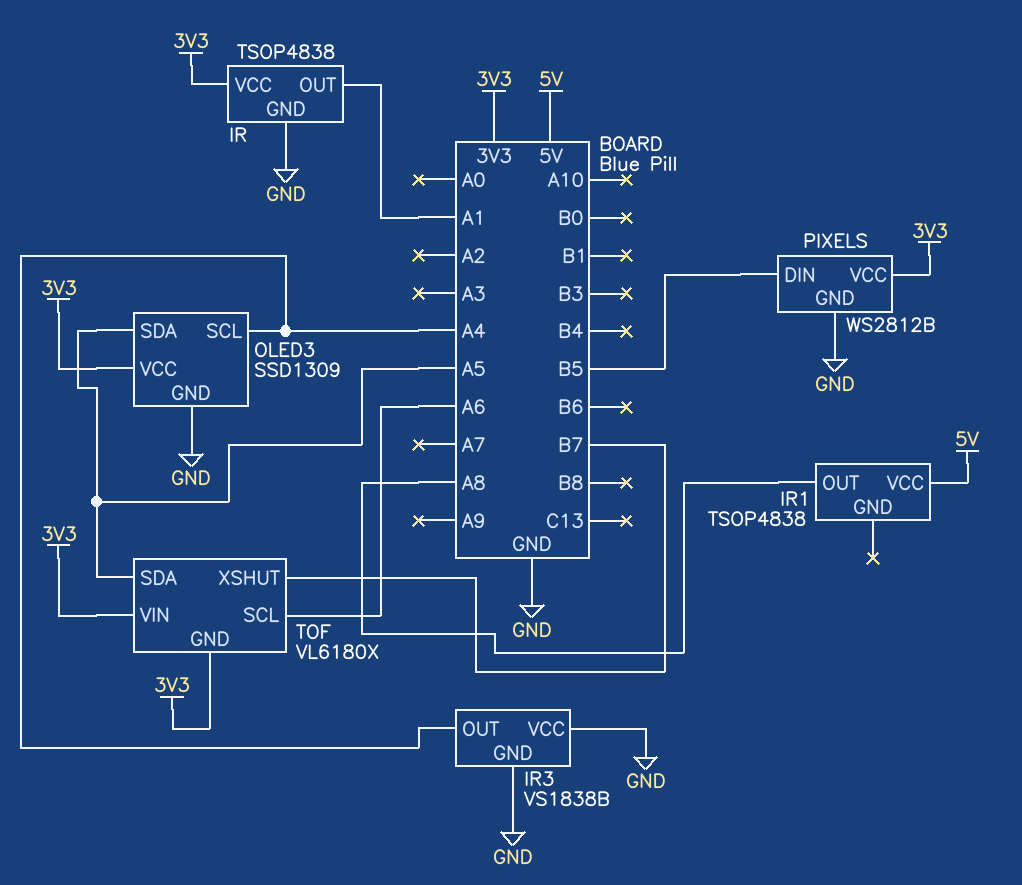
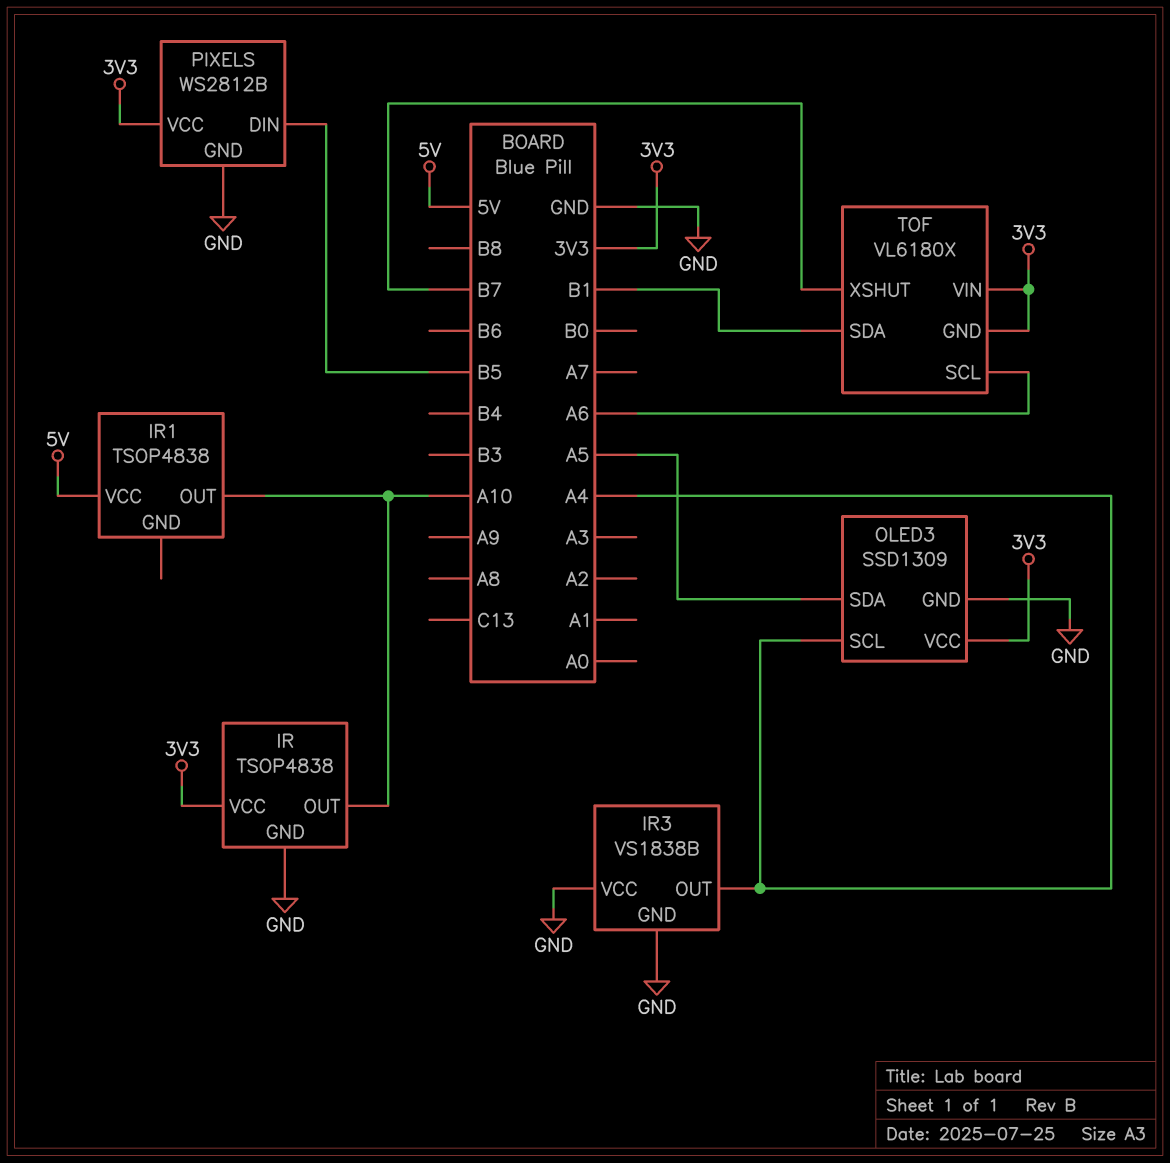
IR pin OUT: A1 -> A10
IR1 pin OUT: A8 -> A10
TOF pin SDA: A5 -> B1

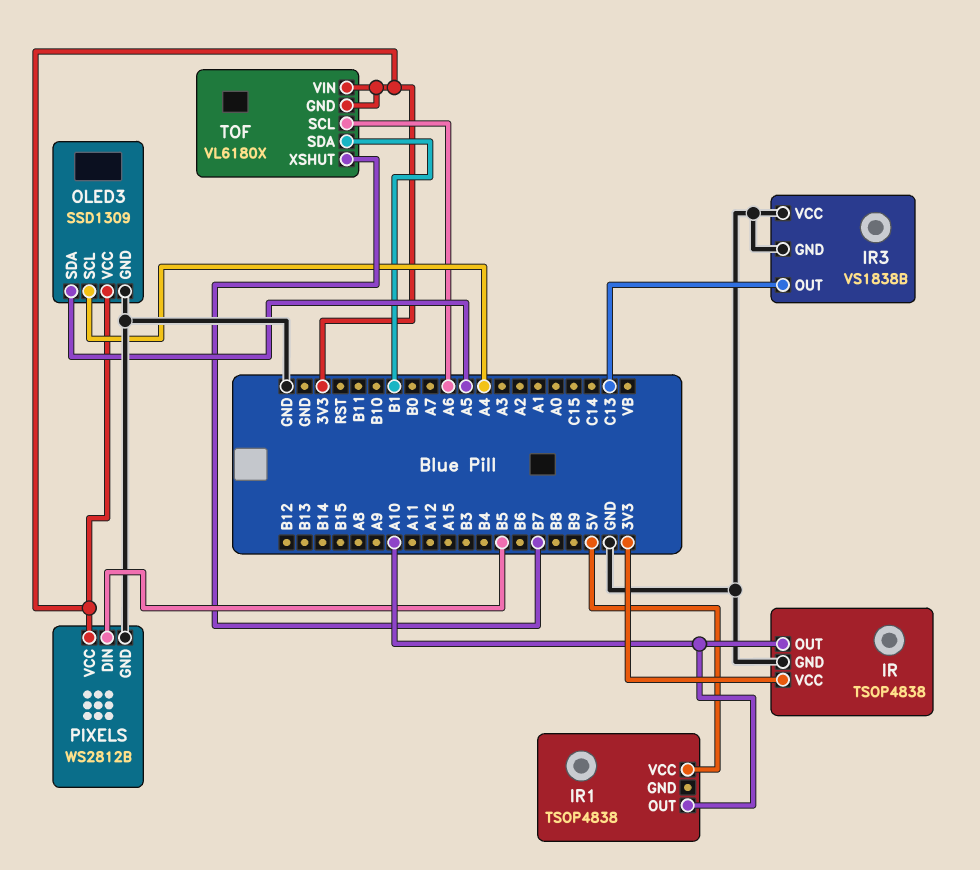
IR3 pin OUT: A4 -> C13

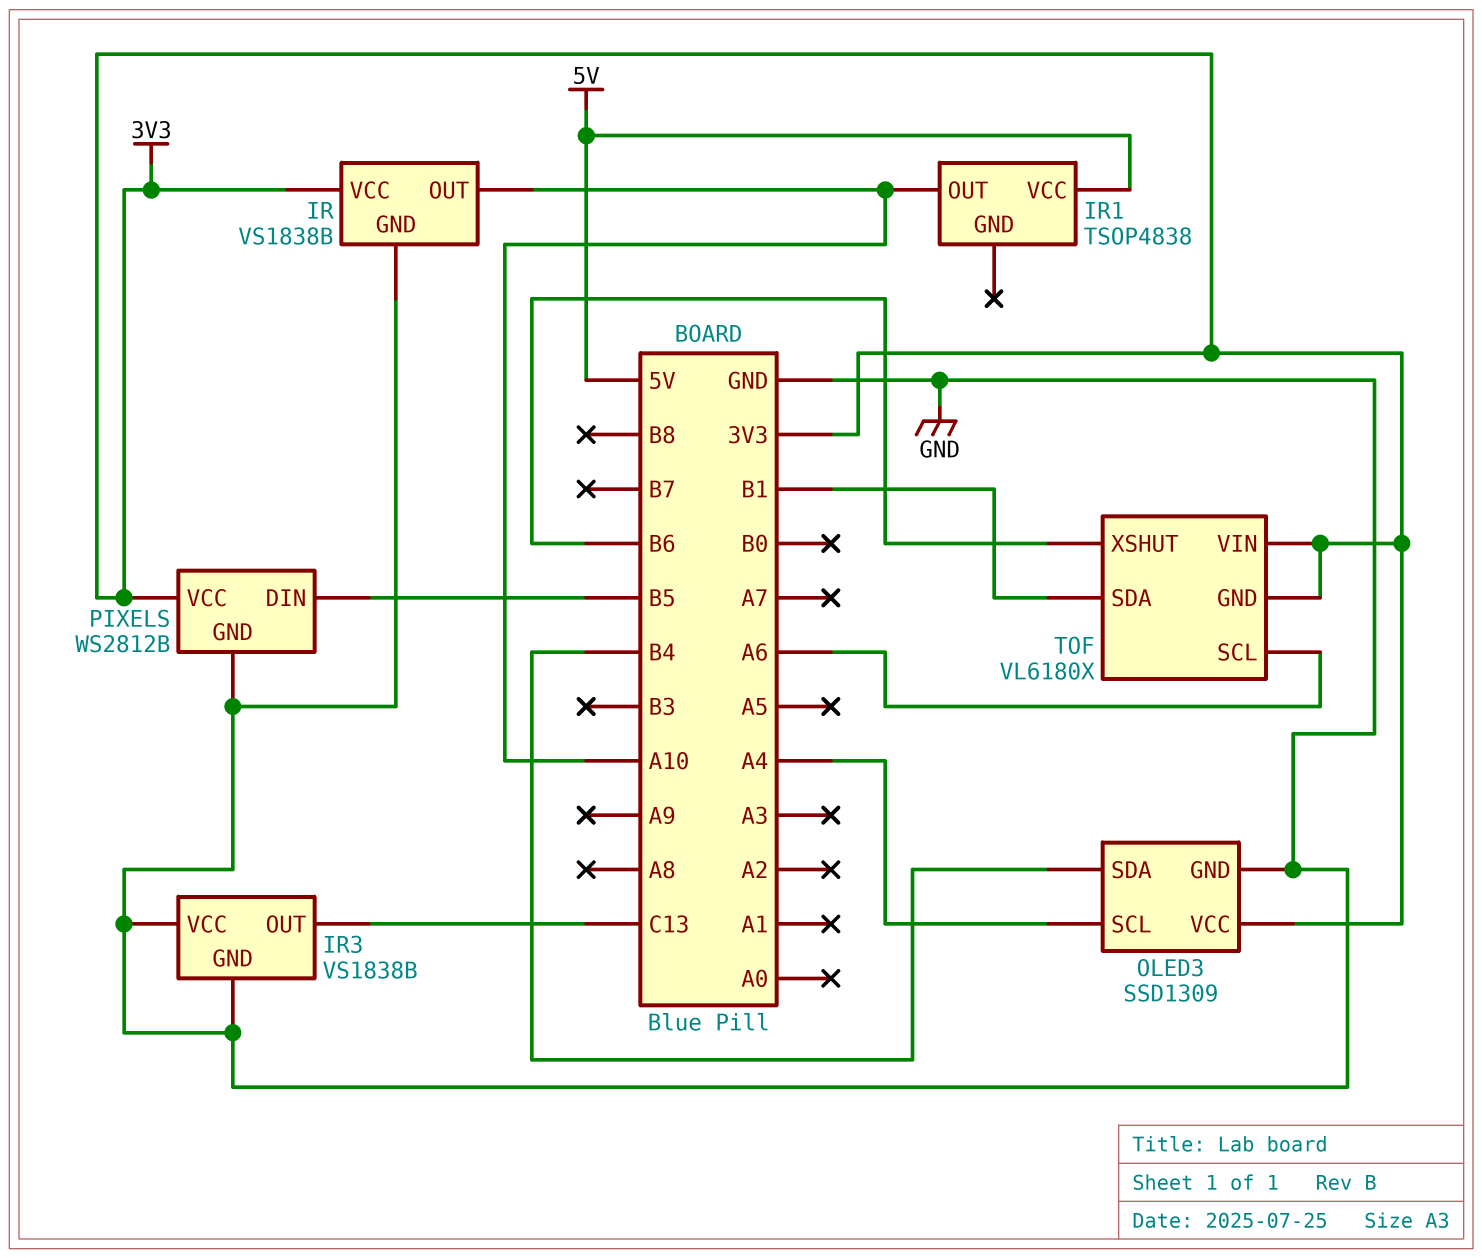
IR: TSOP4838 -> VS1838B
OLED3 pin SDA: A5 -> B4
TOF pin XSHUT: B7 -> B6

